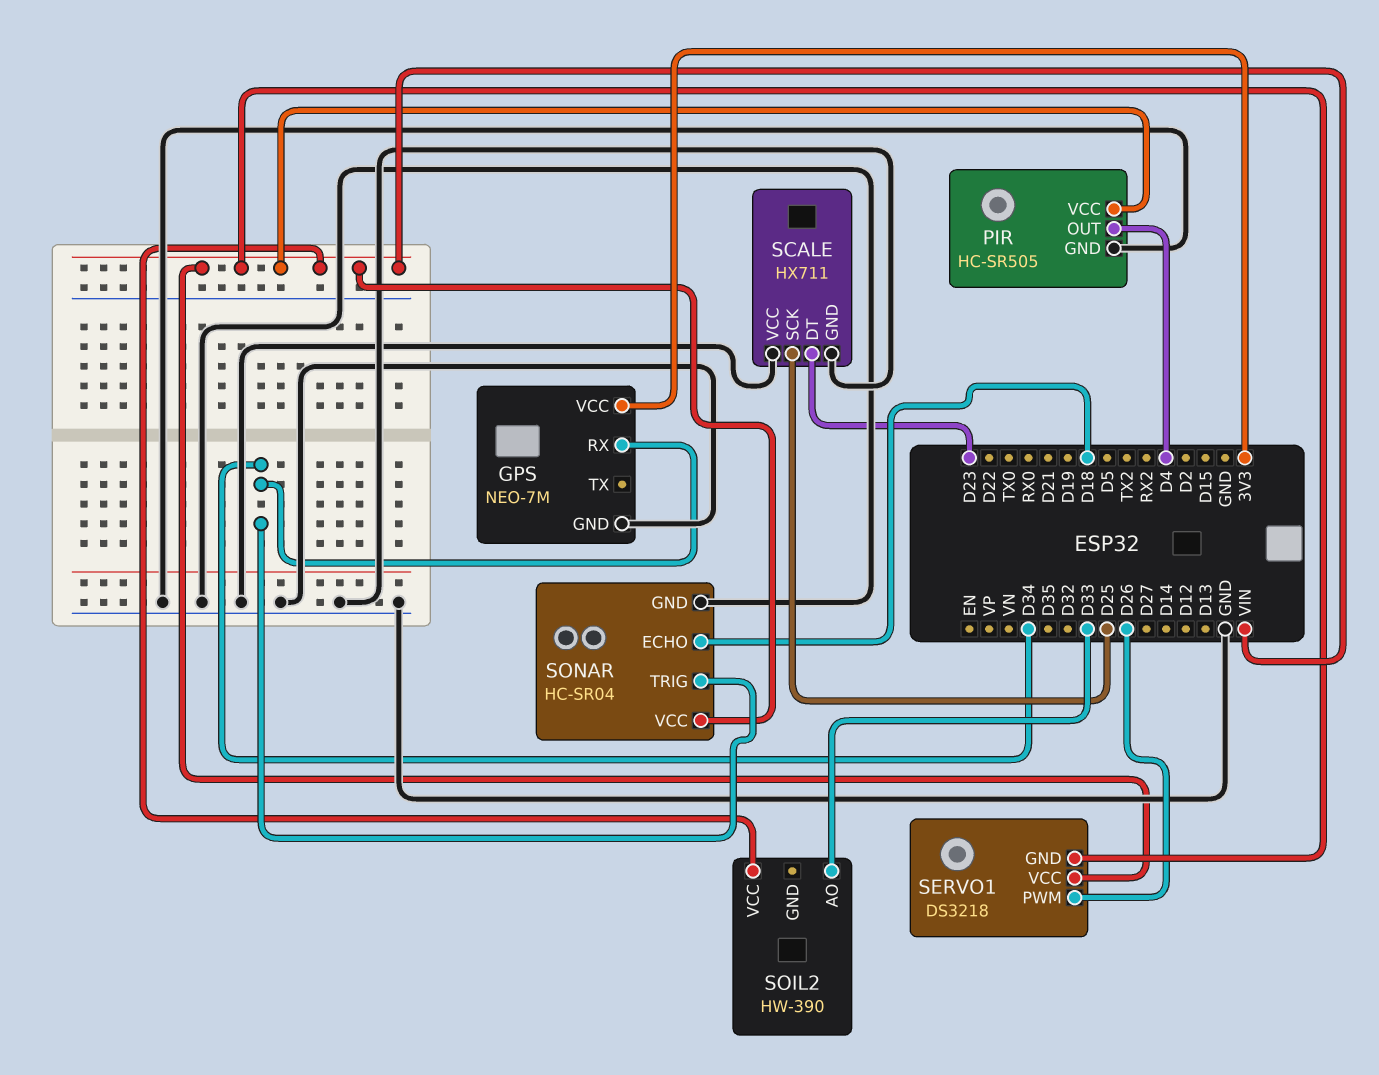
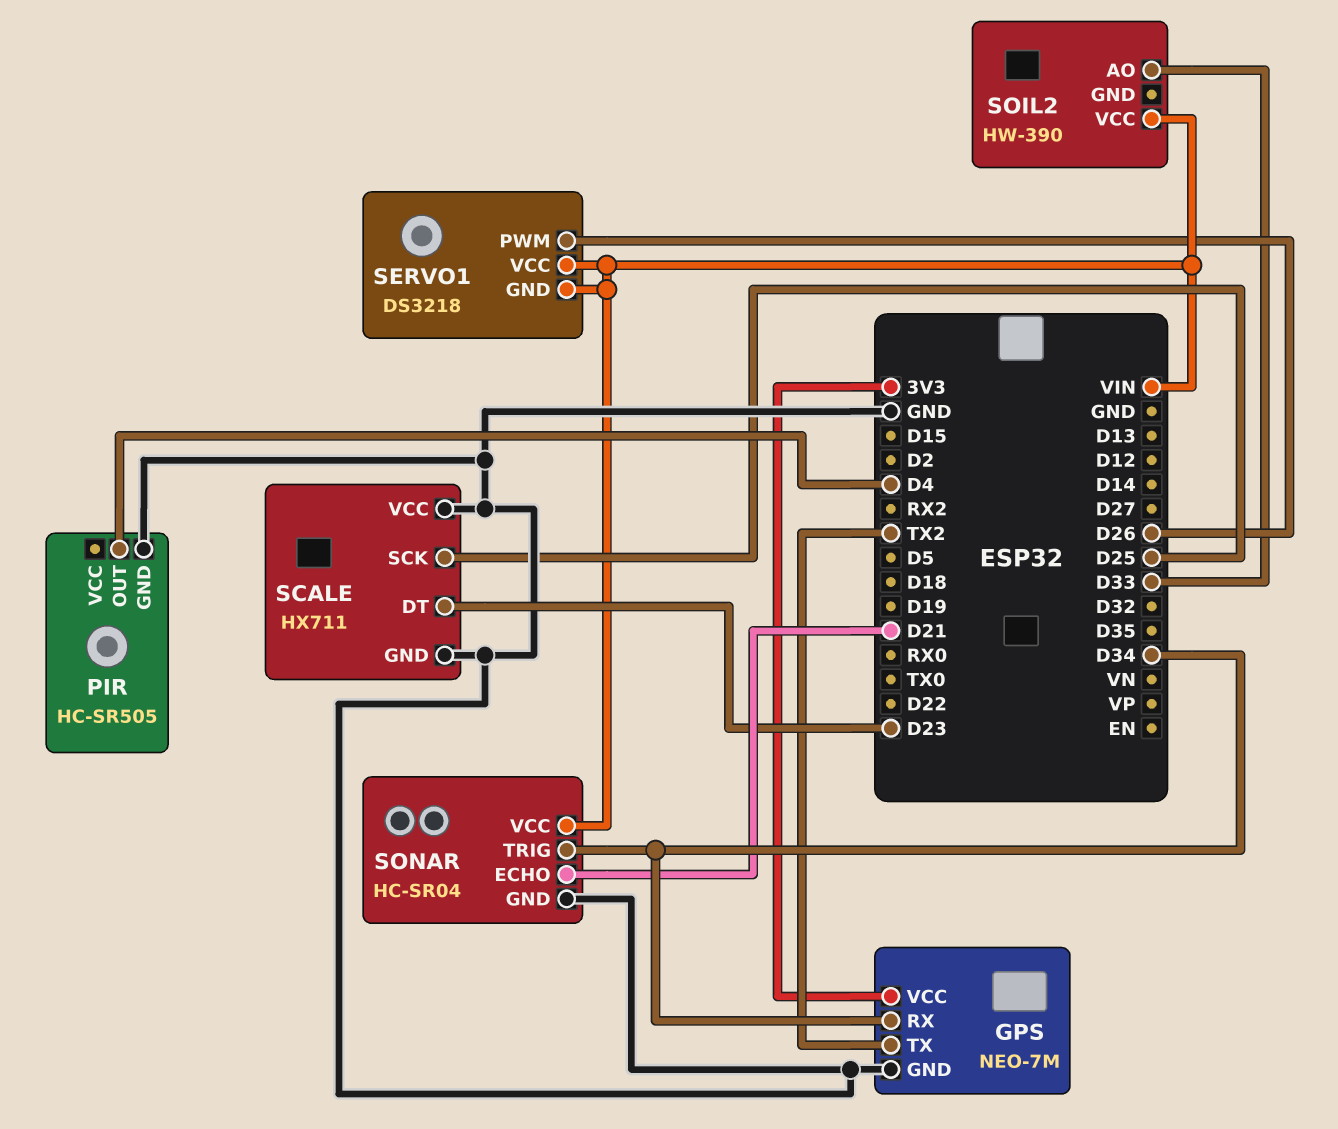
GPS pin TX: none -> TX2
PIR pin VCC: VIN -> none
SONAR pin ECHO: D18 -> D21

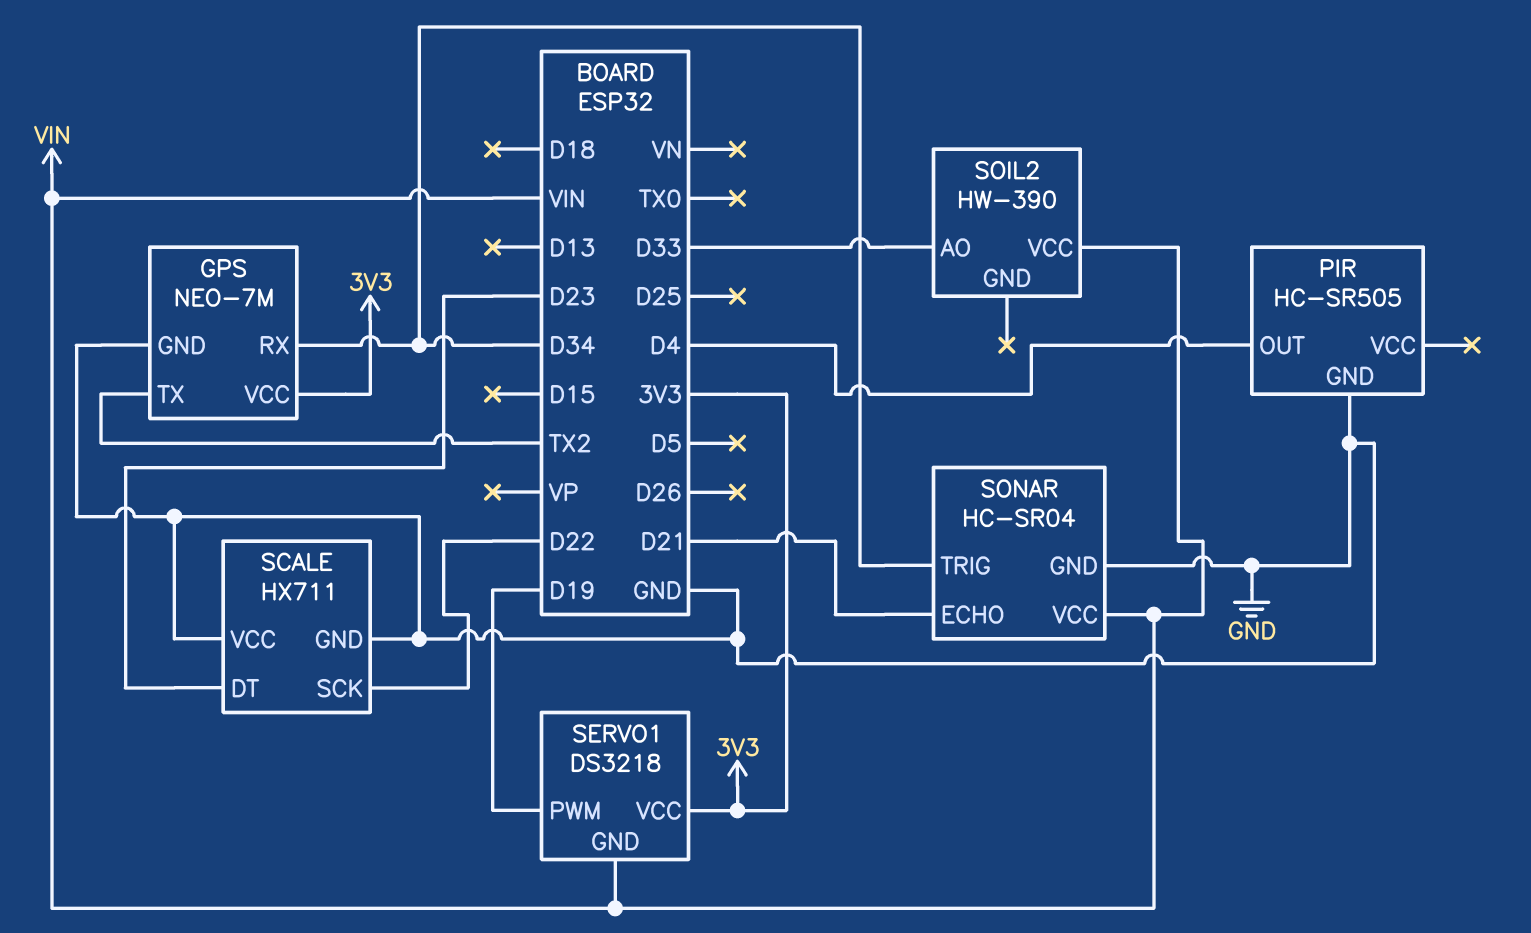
SCALE pin SCK: D25 -> D22
SERVO1 pin PWM: D26 -> D19
SERVO1 pin VCC: VIN -> 3V3

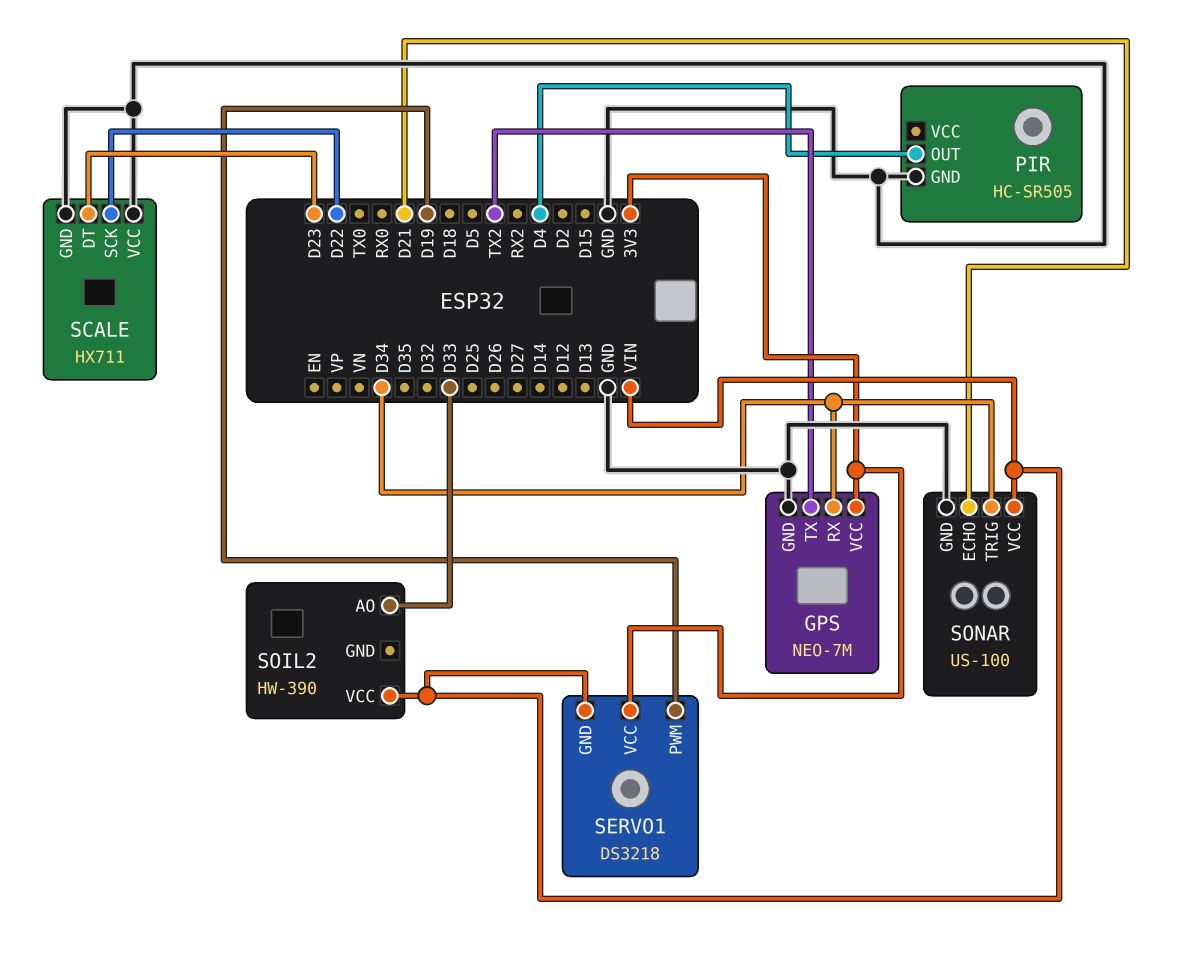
SONAR: HC-SR04 -> US-100

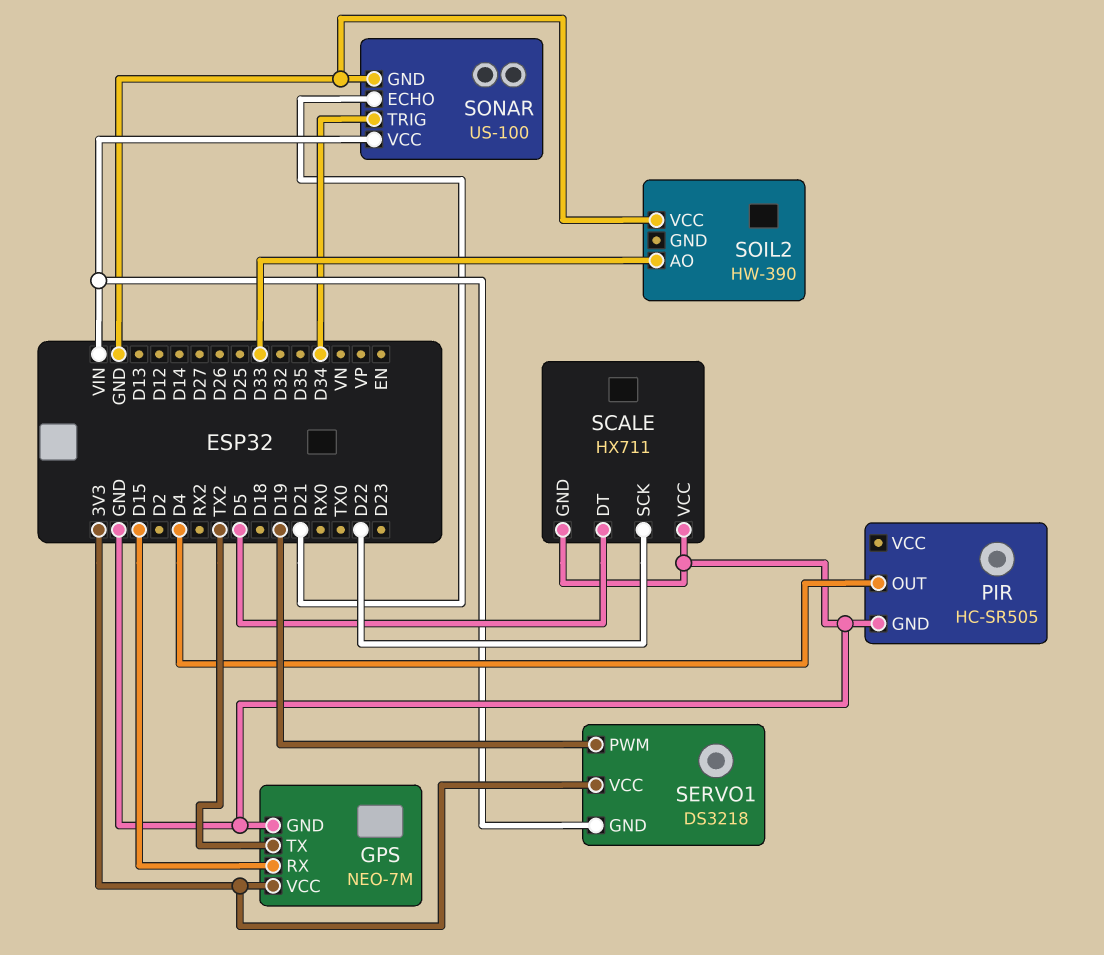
GPS pin RX: D34 -> D15
SCALE pin DT: D23 -> D5
SOIL2 pin VCC: VIN -> GND

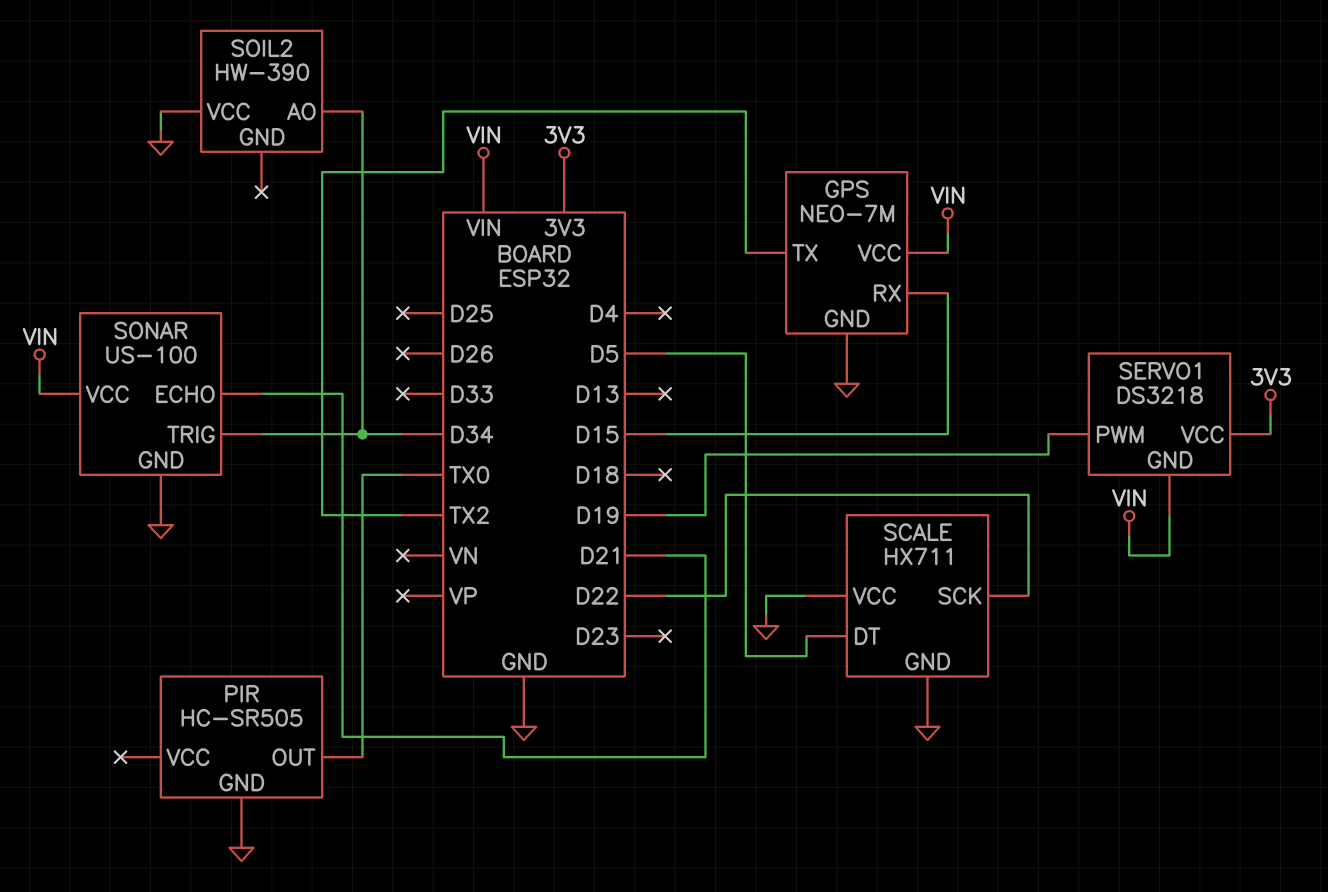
GPS pin VCC: 3V3 -> VIN
PIR pin OUT: D4 -> TX0
SOIL2 pin AO: D33 -> D34

